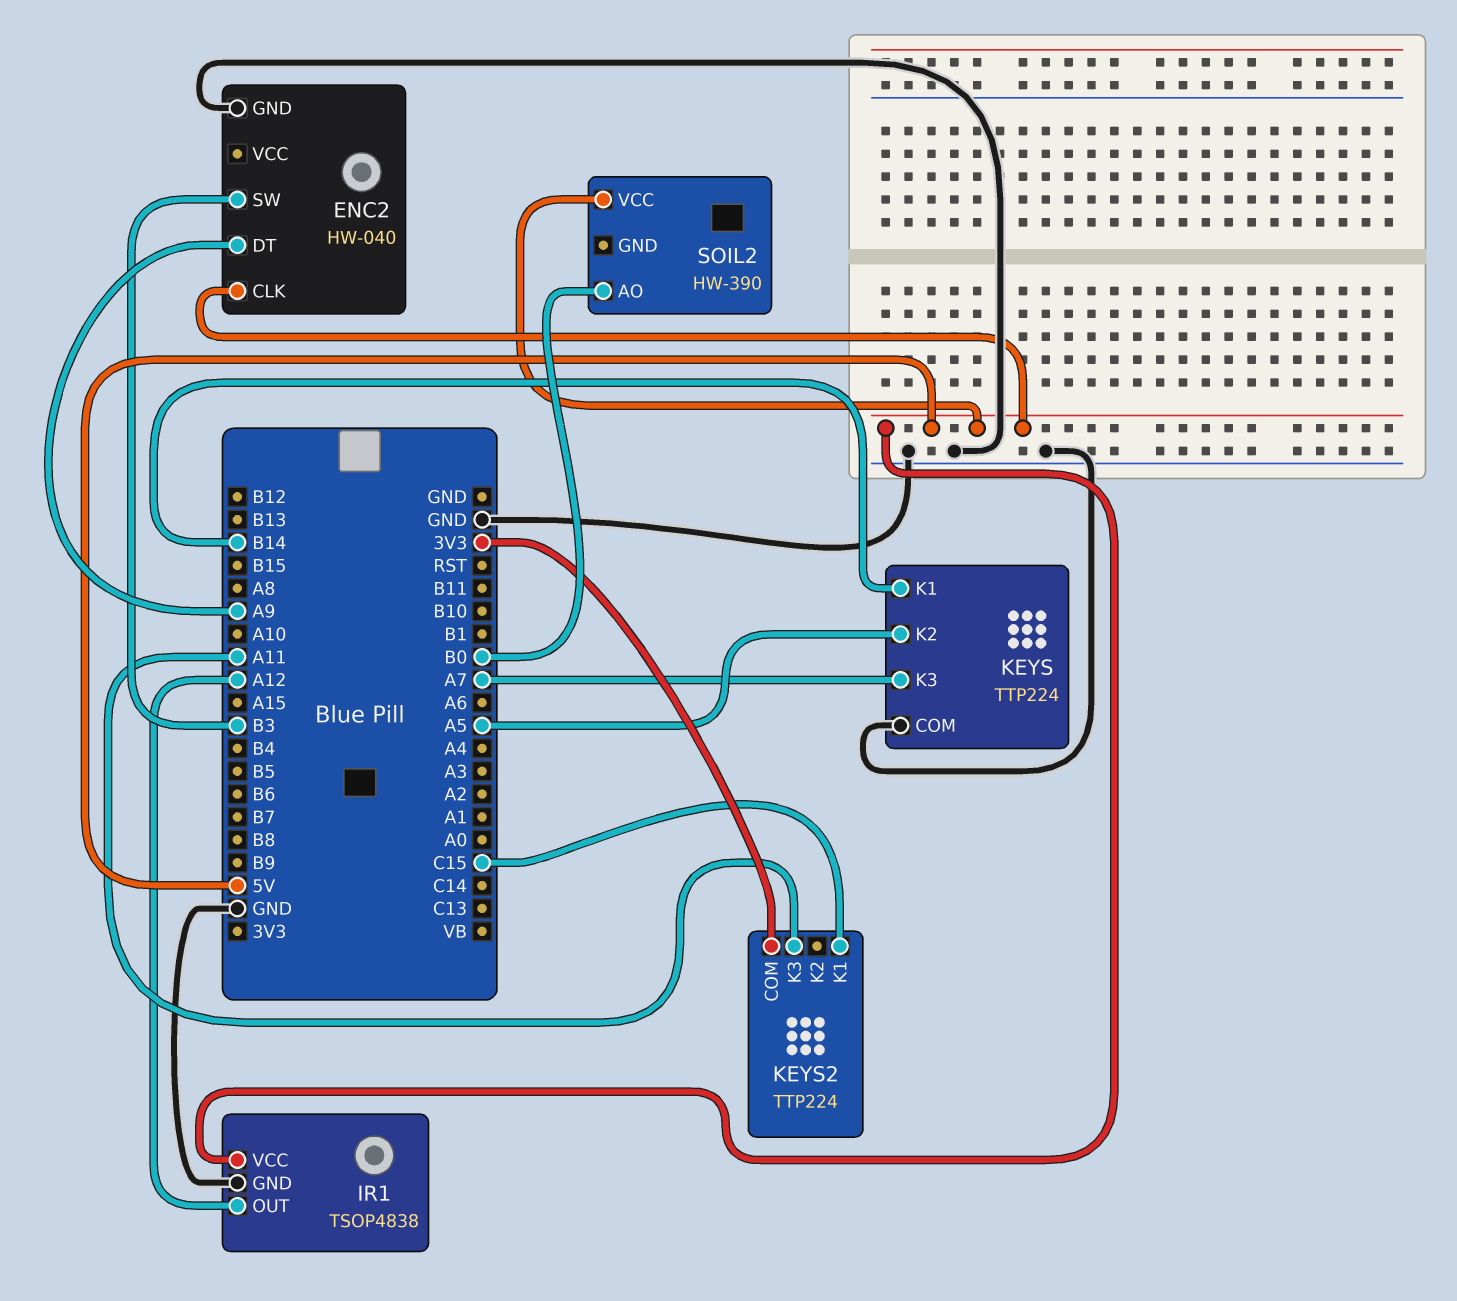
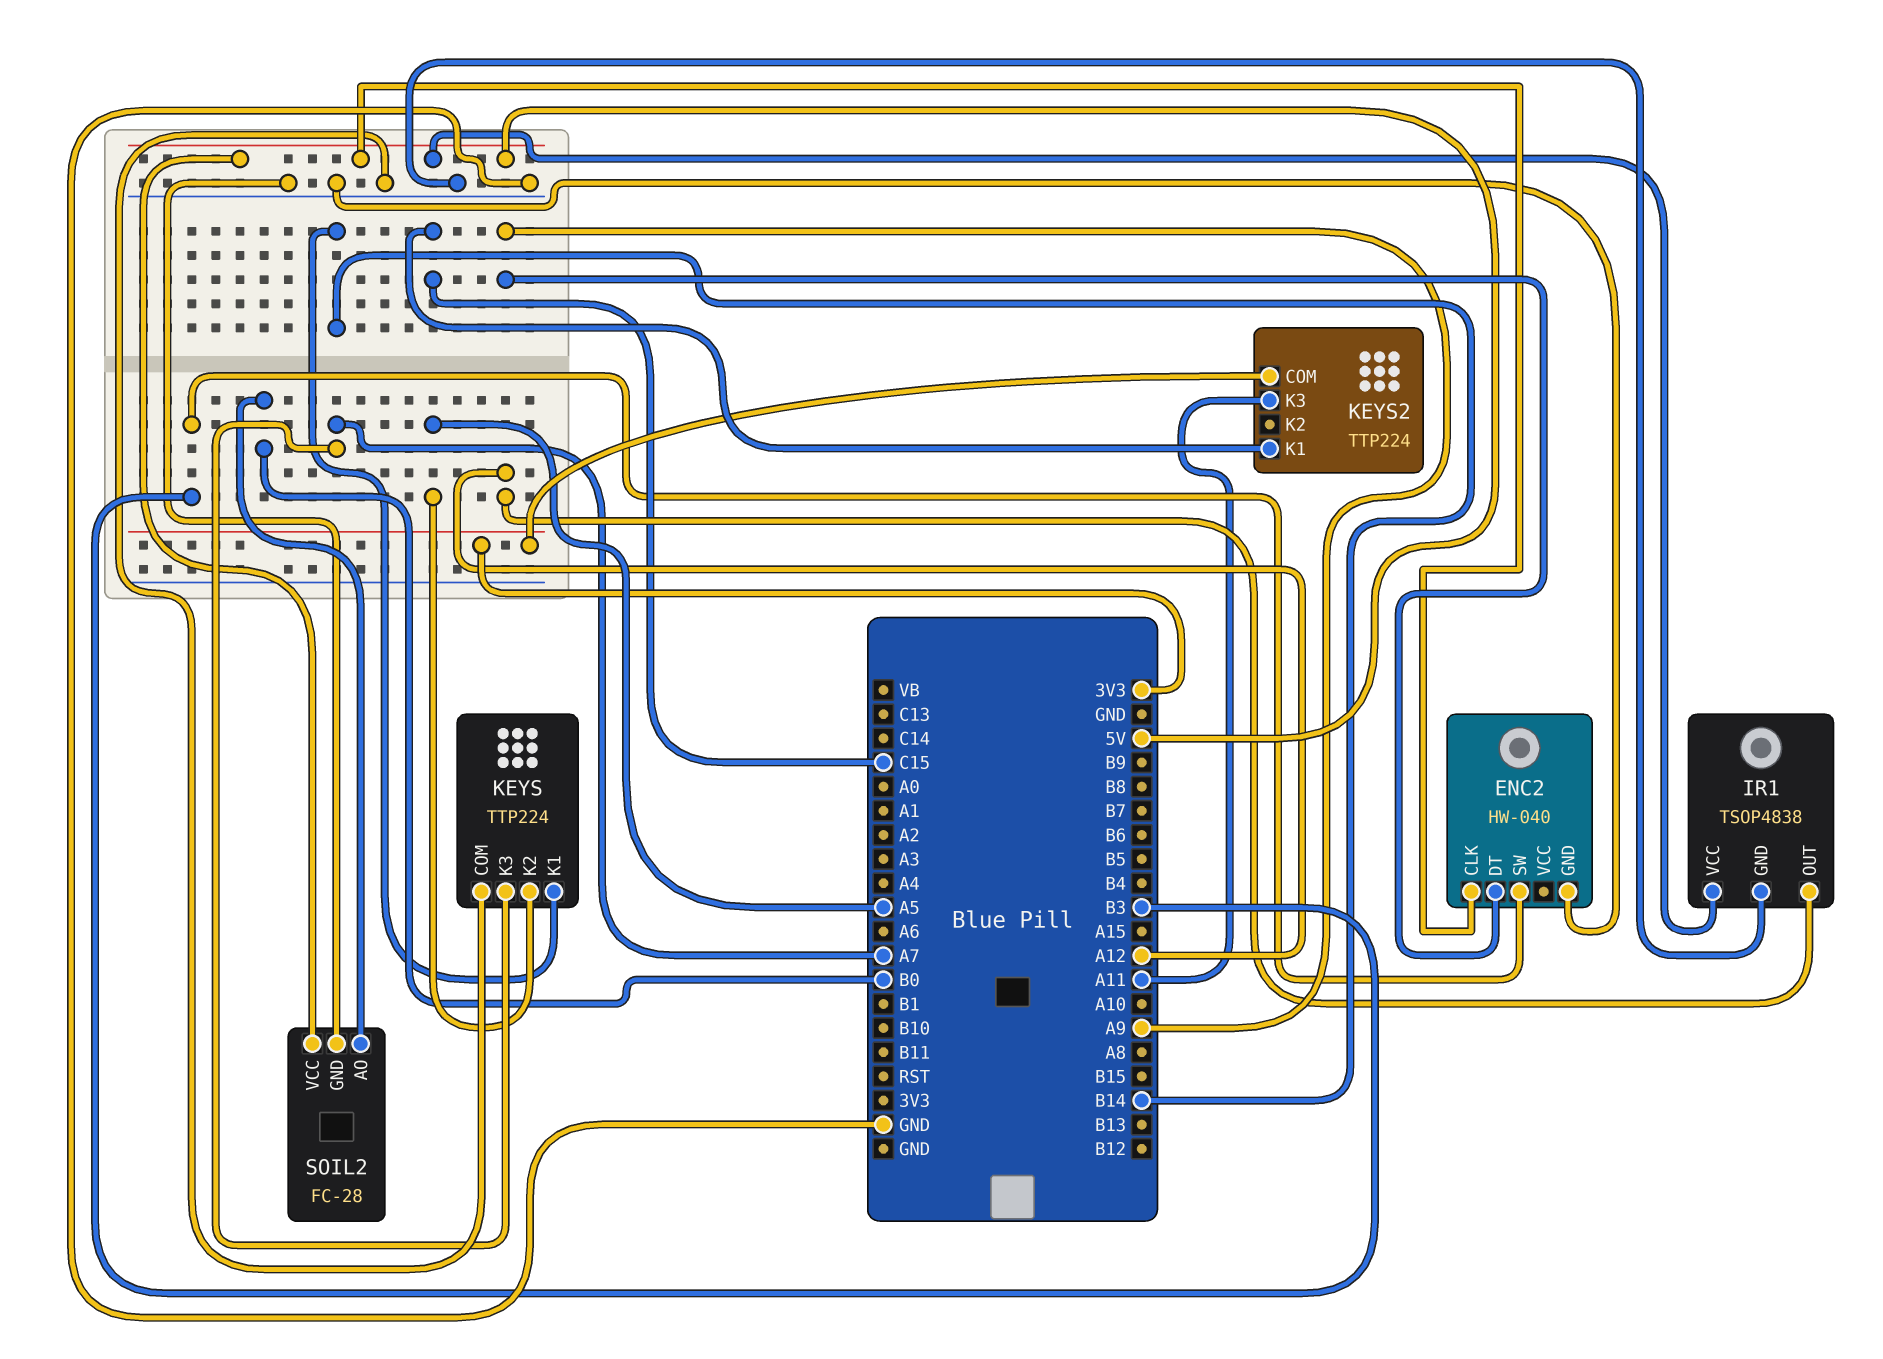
SOIL2: HW-390 -> FC-28
SOIL2 pin GND: none -> GND

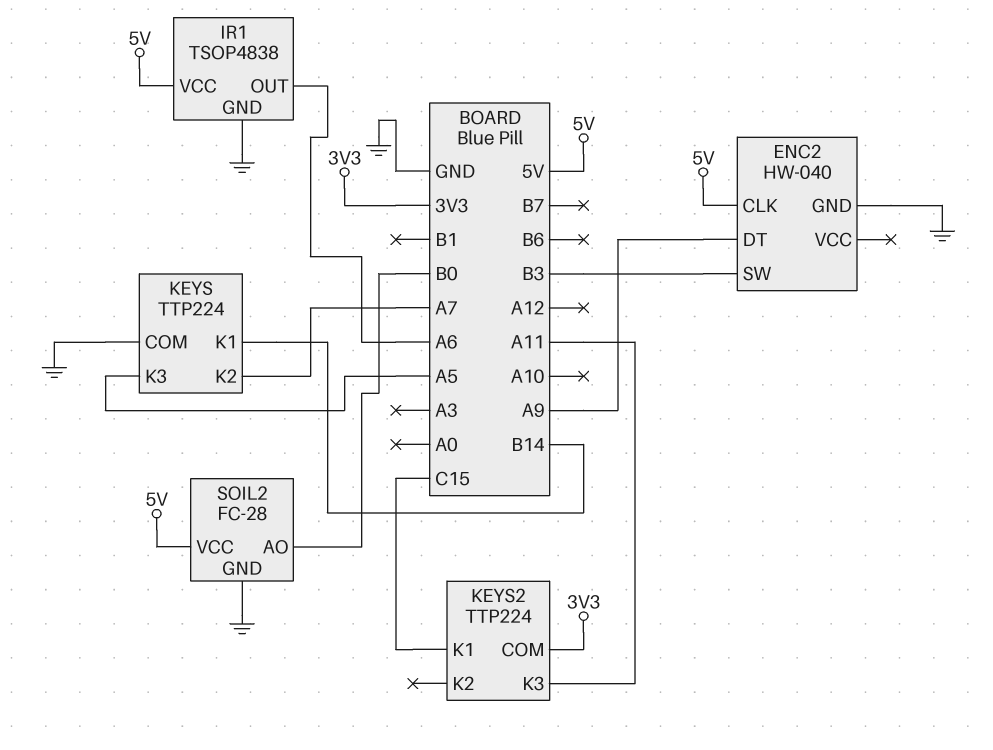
IR1 pin OUT: A12 -> A6
KEYS pin K2: A5 -> A7
KEYS pin K3: A7 -> A5

